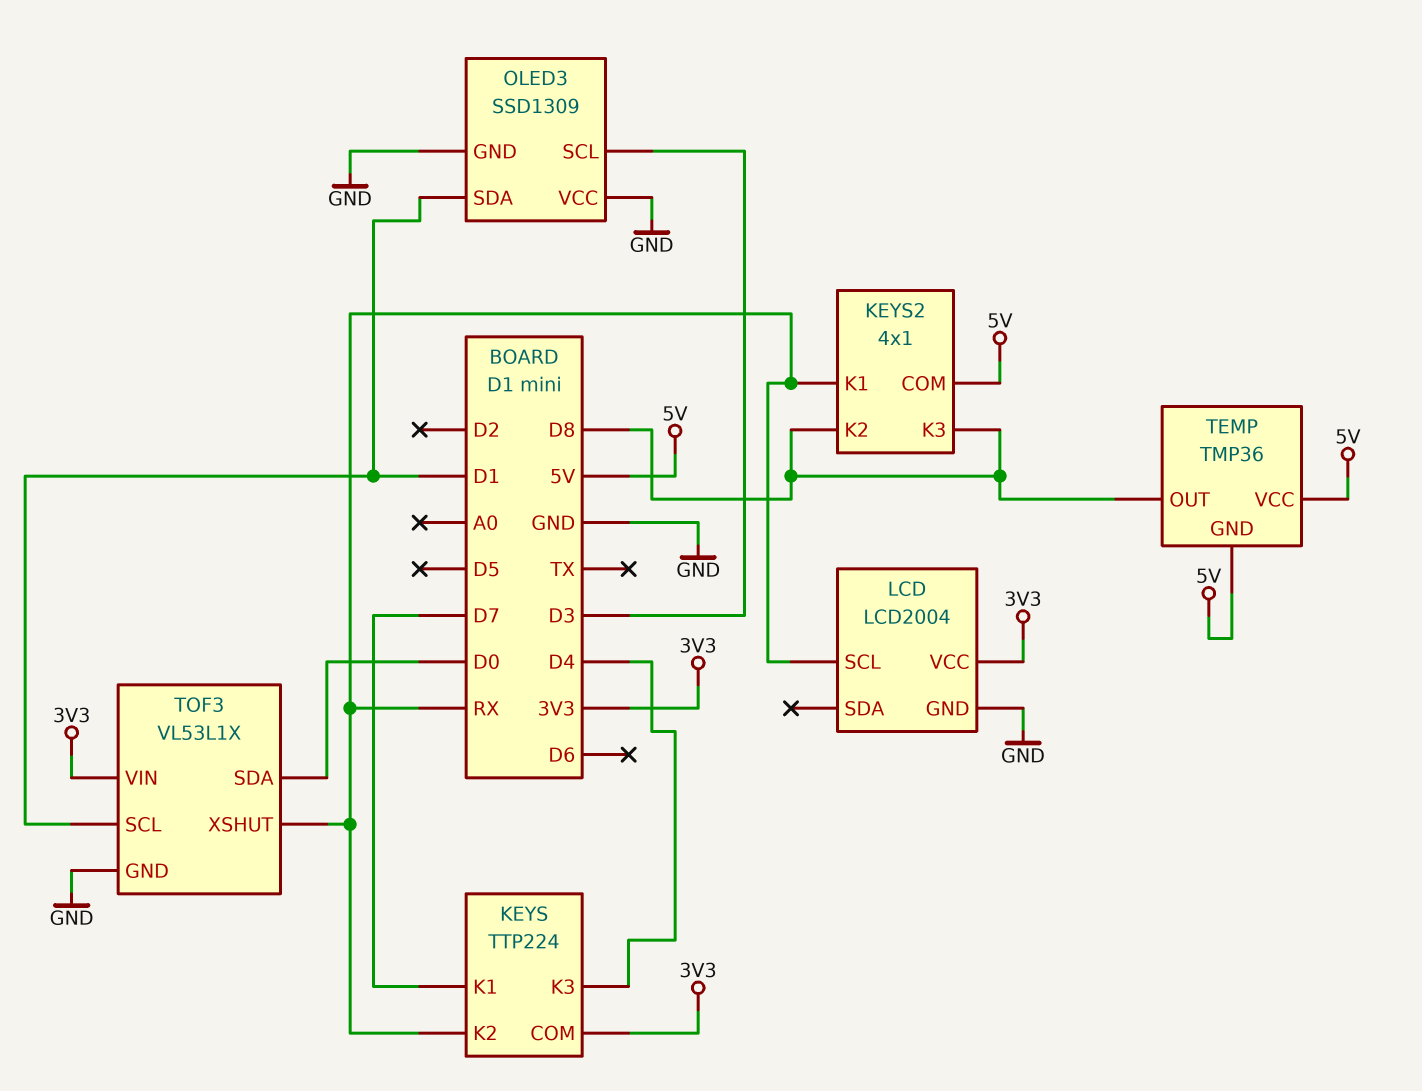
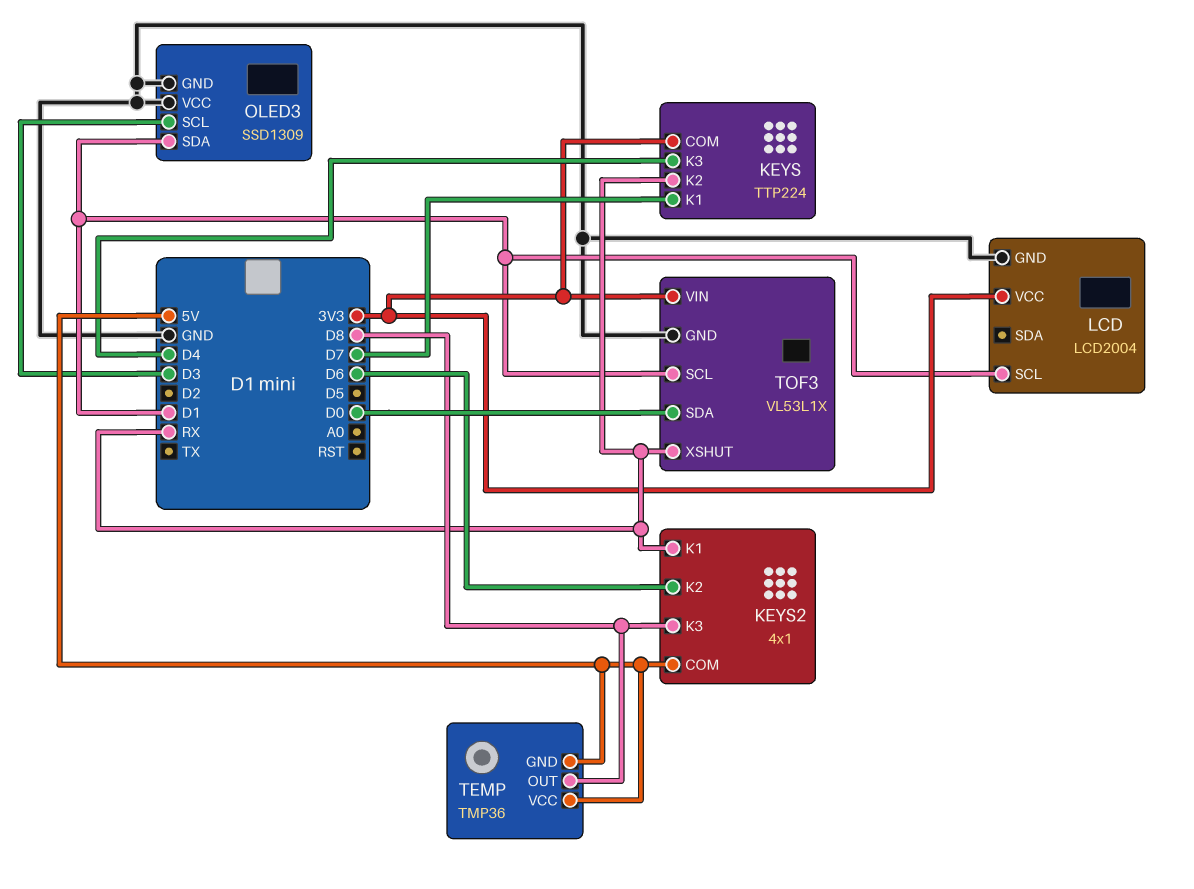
KEYS2 pin K2: D8 -> D6
LCD pin SCL: RX -> D1

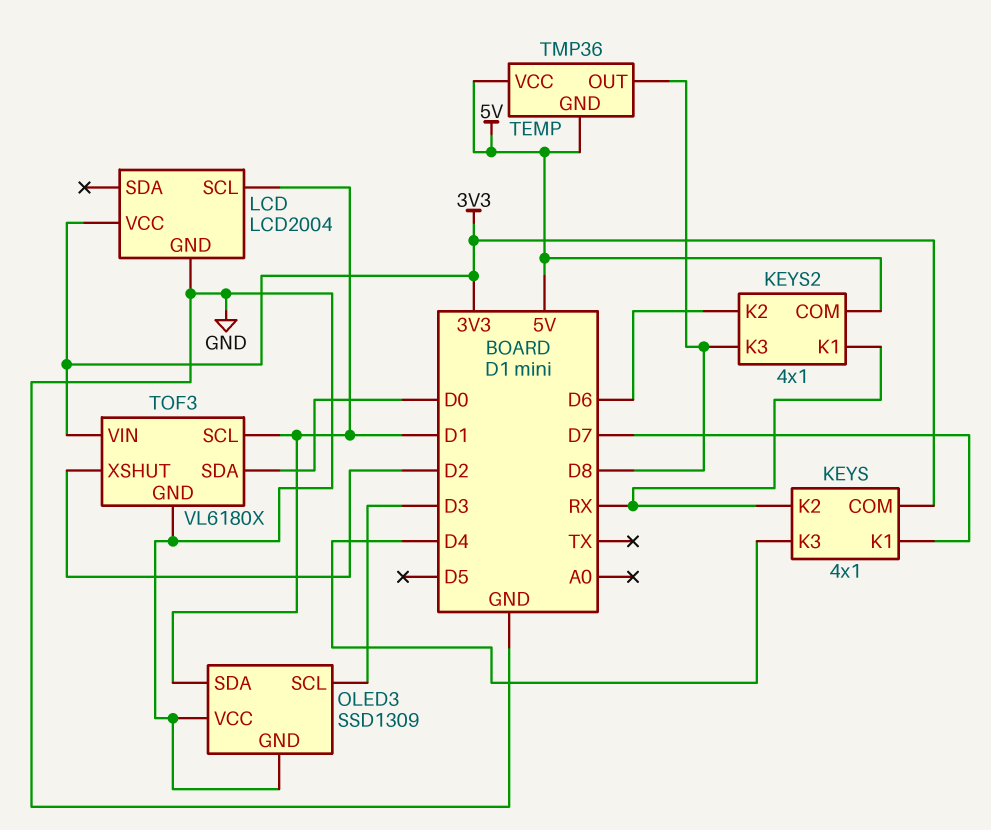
KEYS: TTP224 -> 4x1
TOF3: VL53L1X -> VL6180X
TOF3 pin XSHUT: RX -> D2

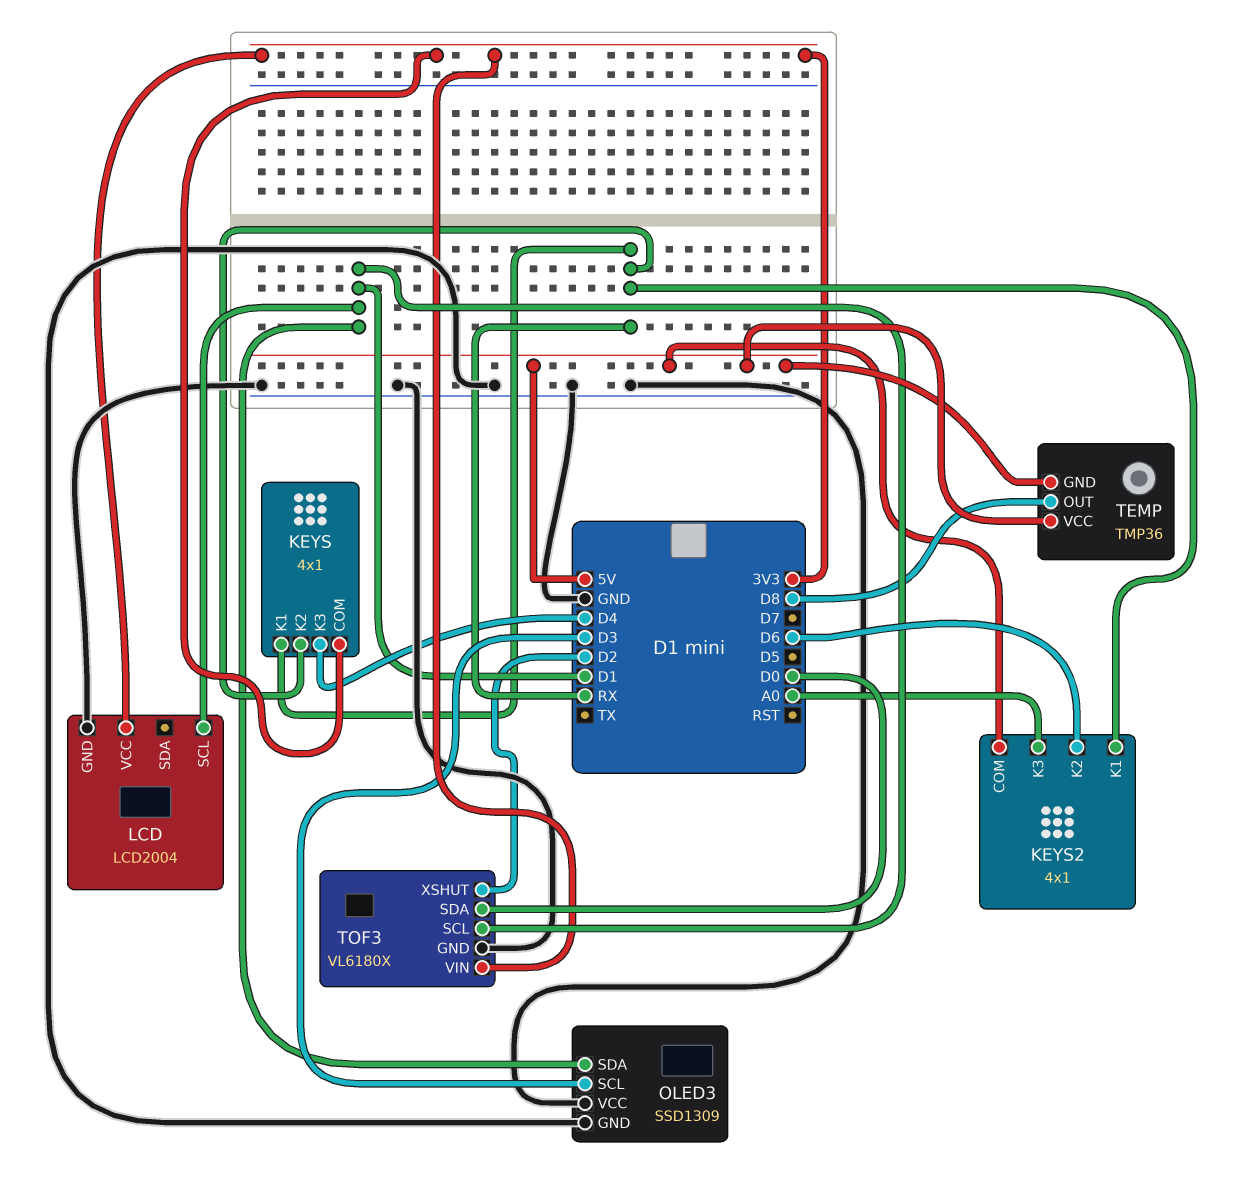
KEYS pin K1: D7 -> RX
KEYS2 pin K3: D8 -> A0

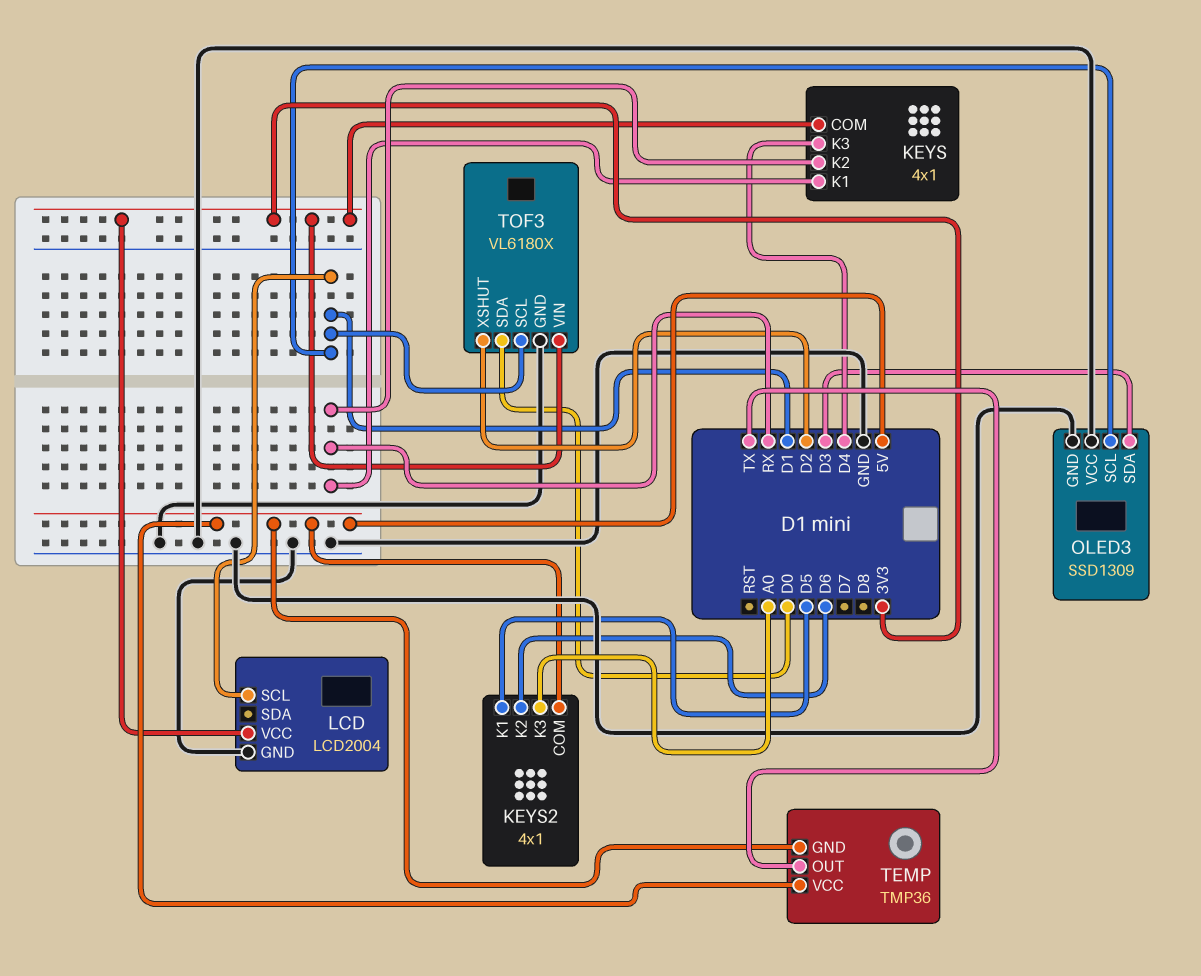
KEYS2 pin K1: RX -> D5
OLED3 pin SCL: D3 -> D1
OLED3 pin SDA: D1 -> D3
TEMP pin OUT: D8 -> TX

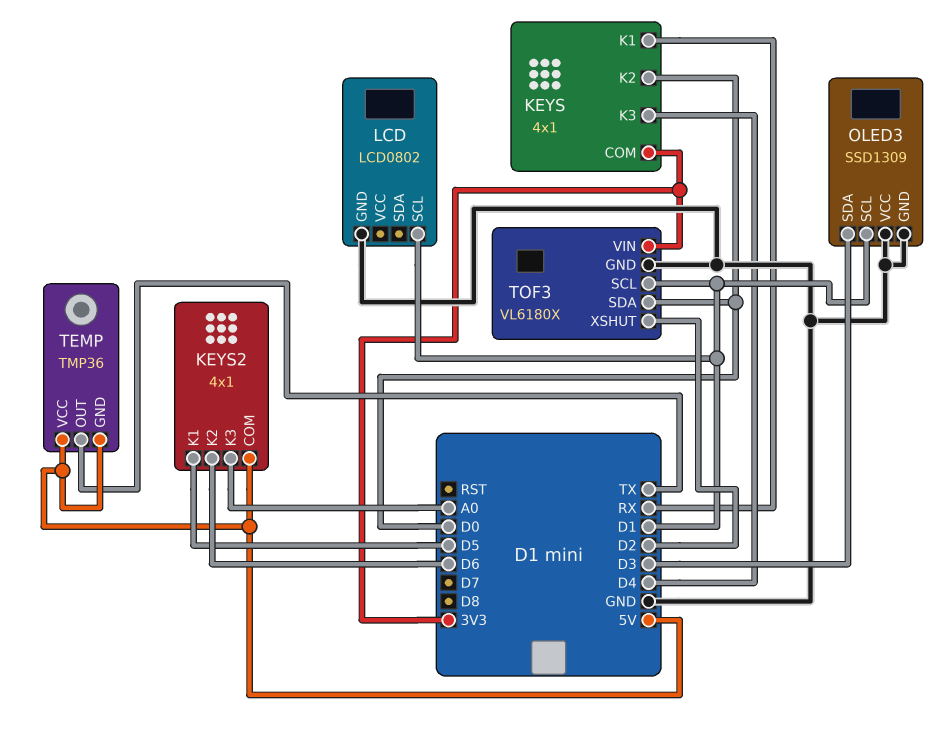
KEYS pin K2: RX -> D0
LCD: LCD2004 -> LCD0802
LCD pin VCC: 3V3 -> none

